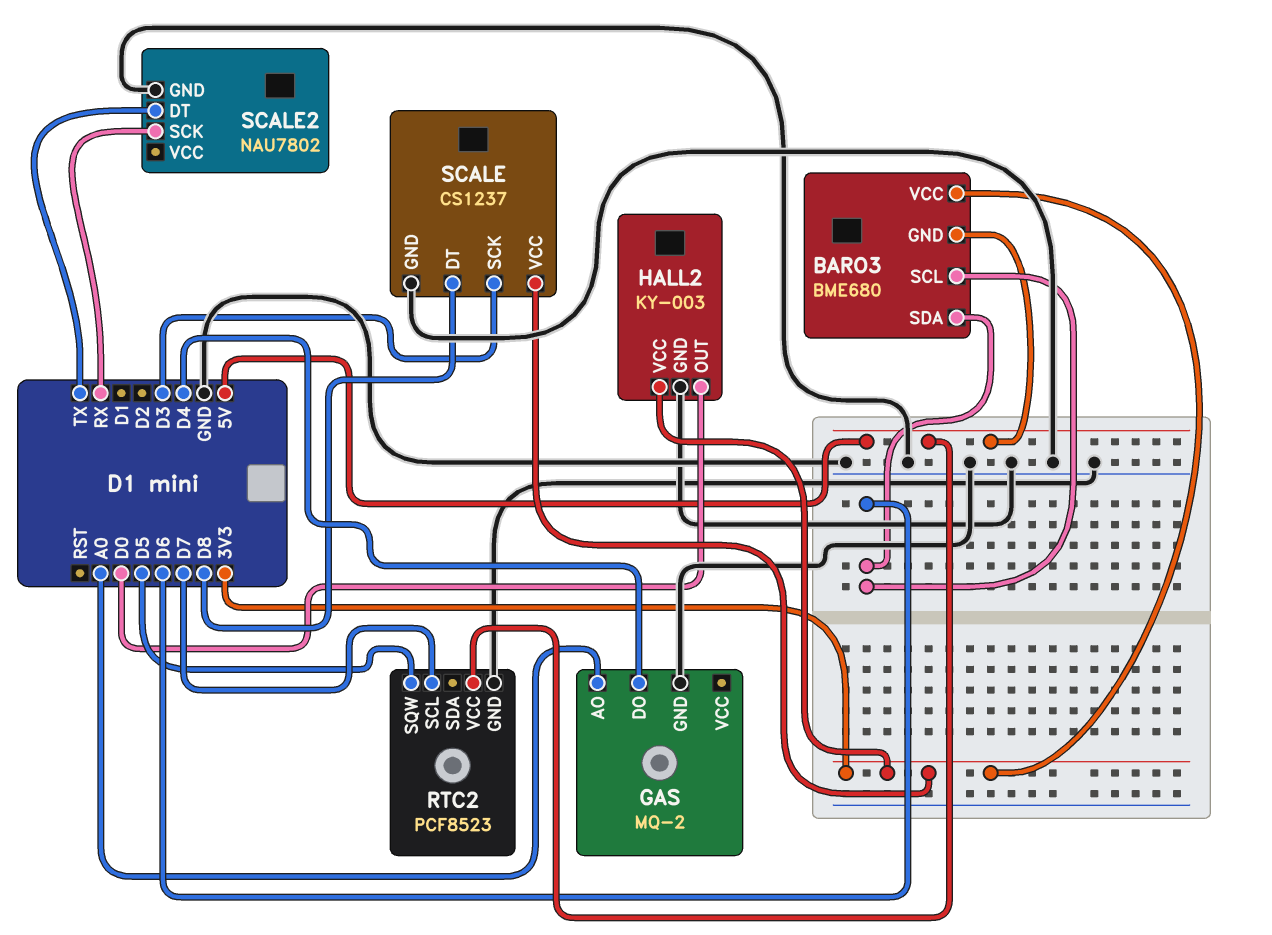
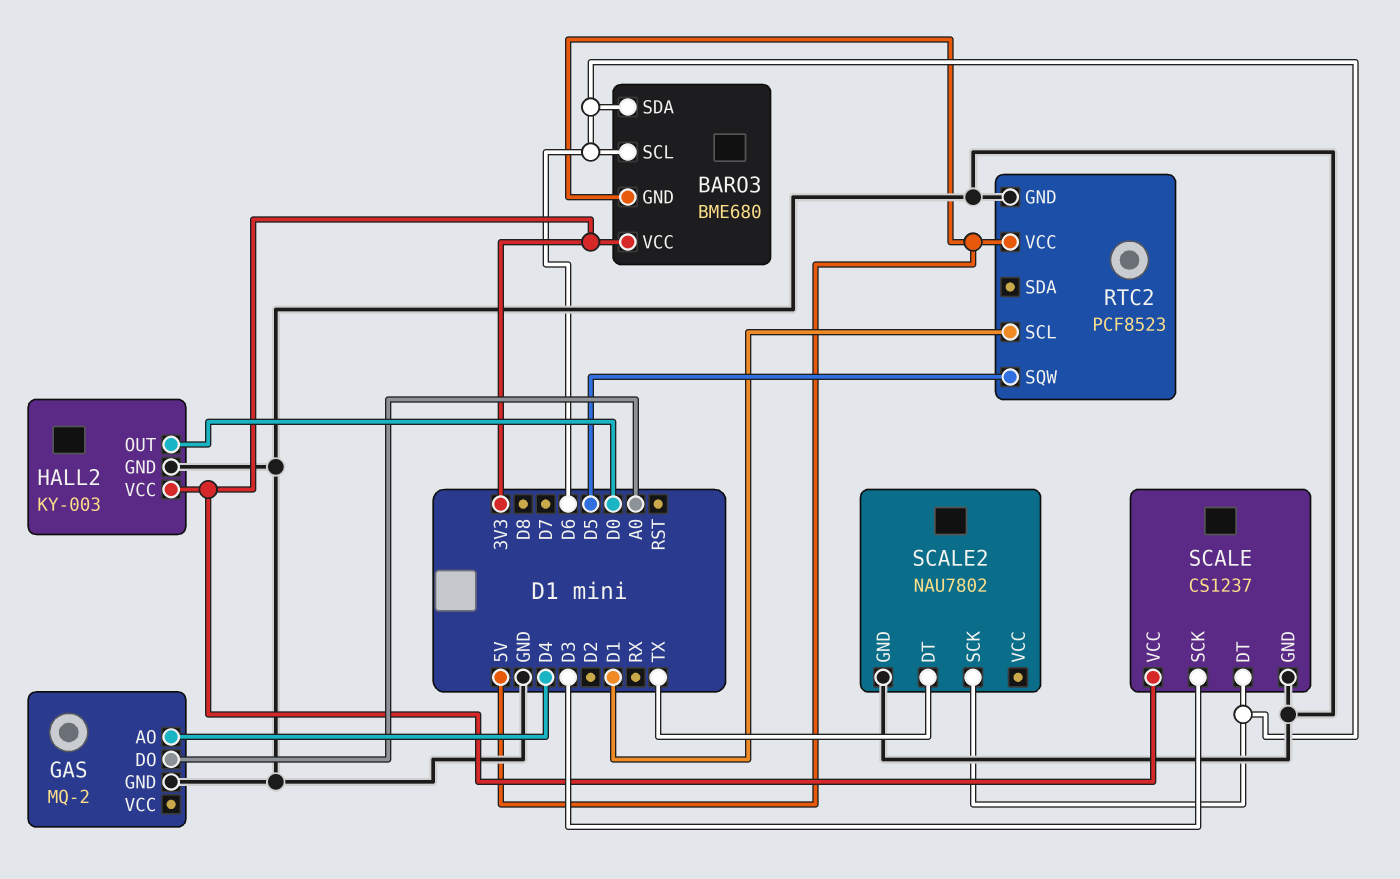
GAS pin AO: A0 -> D4
GAS pin DO: D4 -> A0
RTC2 pin SCL: D7 -> D1
SCALE pin DT: D8 -> D6
SCALE2 pin SCK: RX -> D6

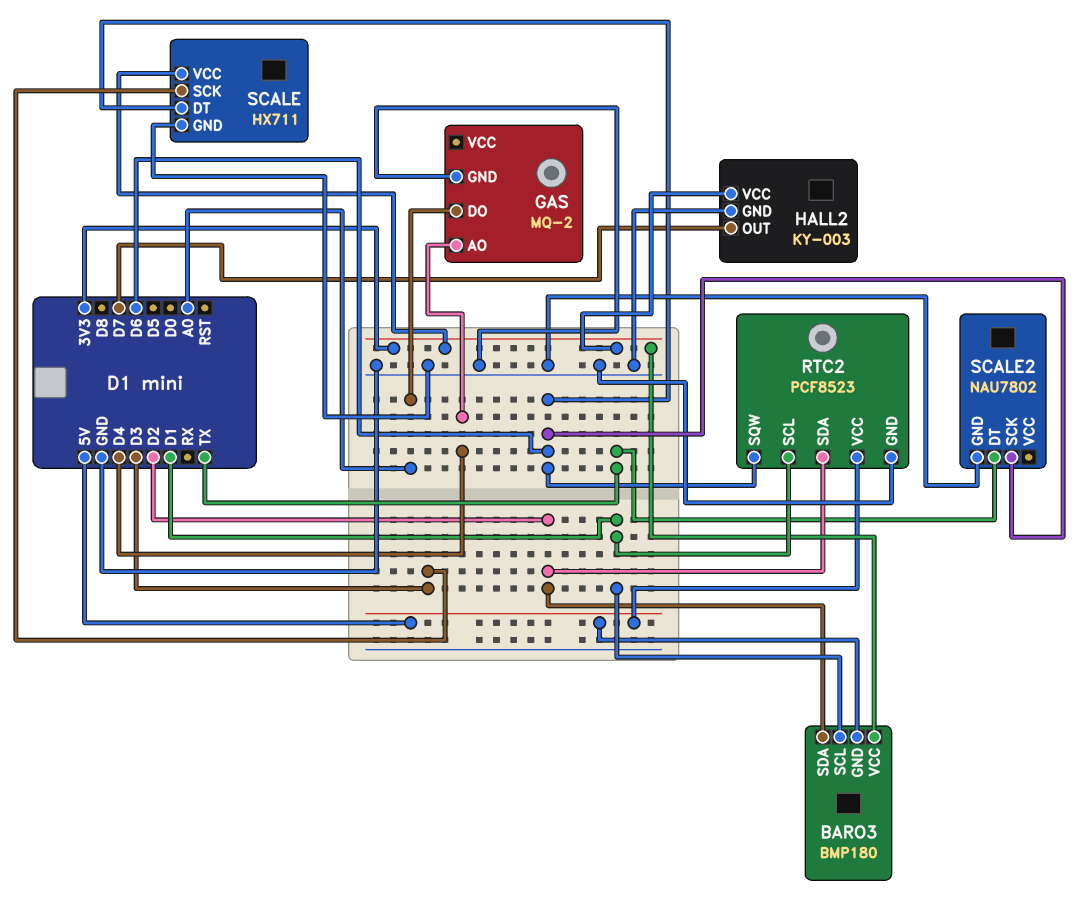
BARO3: BME680 -> BMP180
BARO3 pin SCL: D6 -> D1
BARO3 pin SDA: D6 -> D2
HALL2 pin OUT: D0 -> D7
RTC2 pin SDA: none -> D2
RTC2 pin SQW: D5 -> D6
SCALE: CS1237 -> HX711

